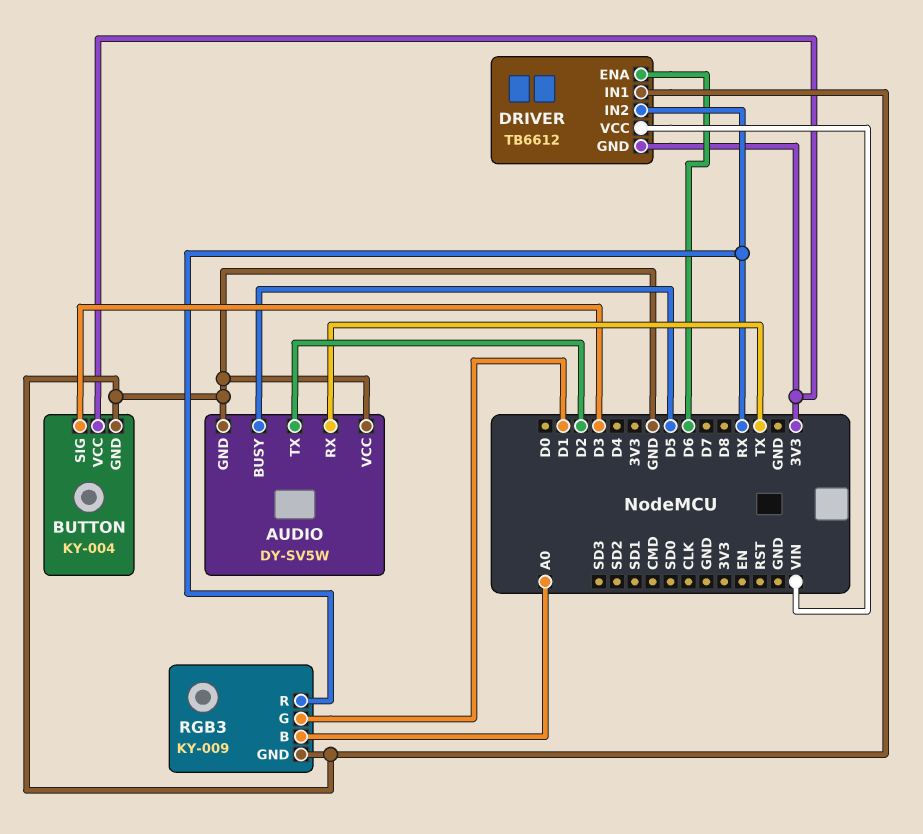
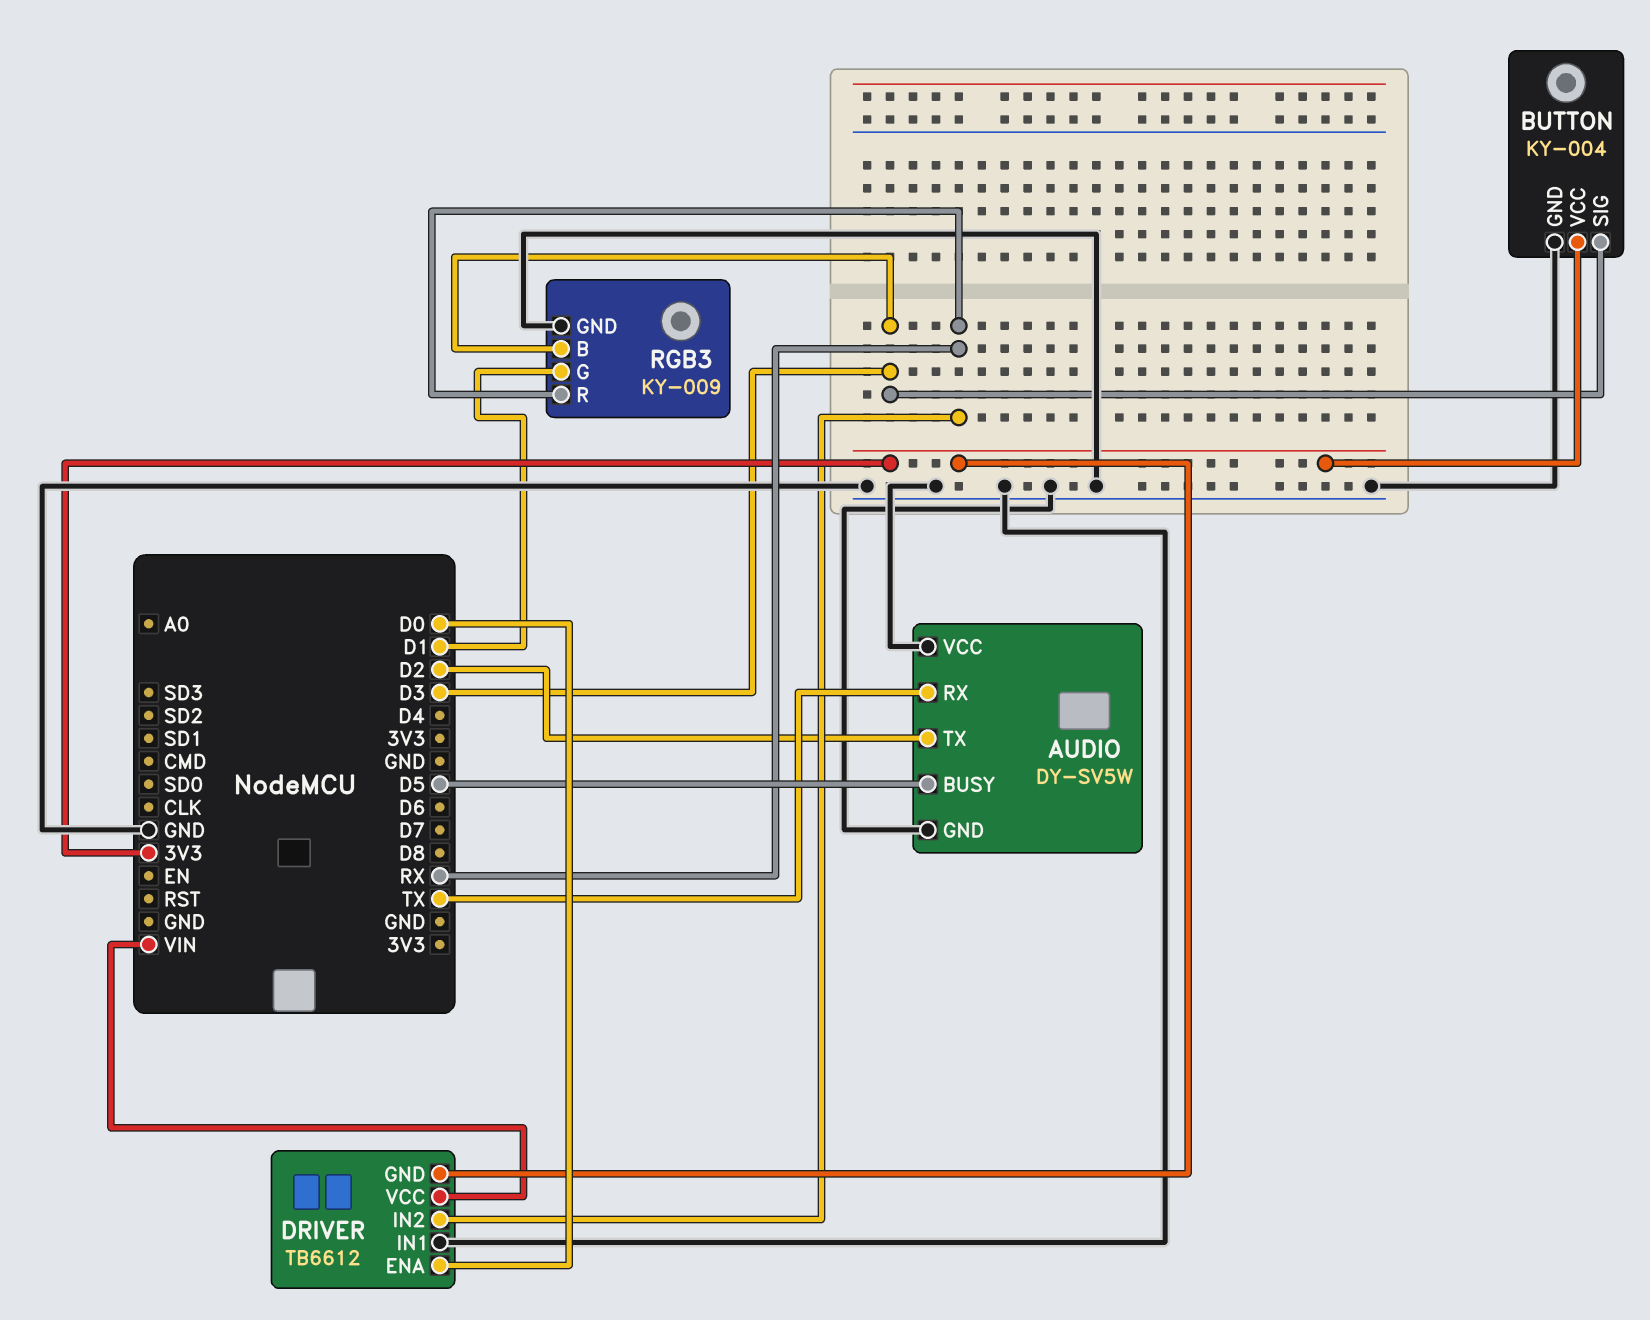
DRIVER pin ENA: D6 -> D0
RGB3 pin B: A0 -> D3

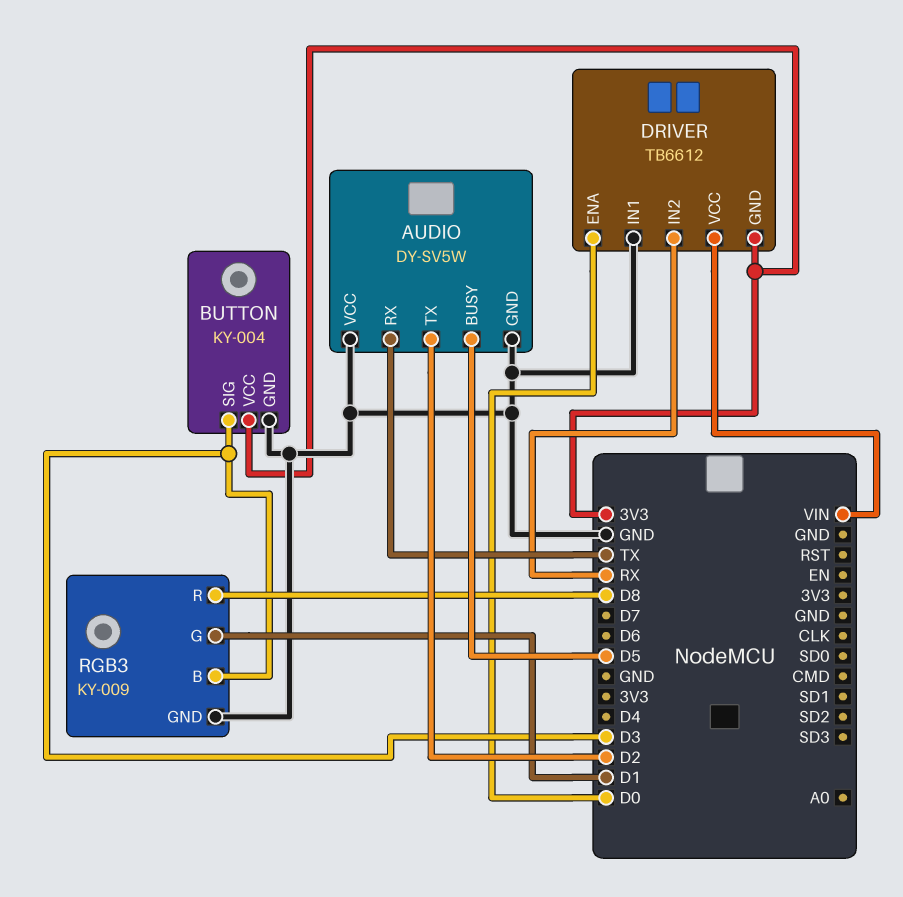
RGB3 pin R: RX -> D8

